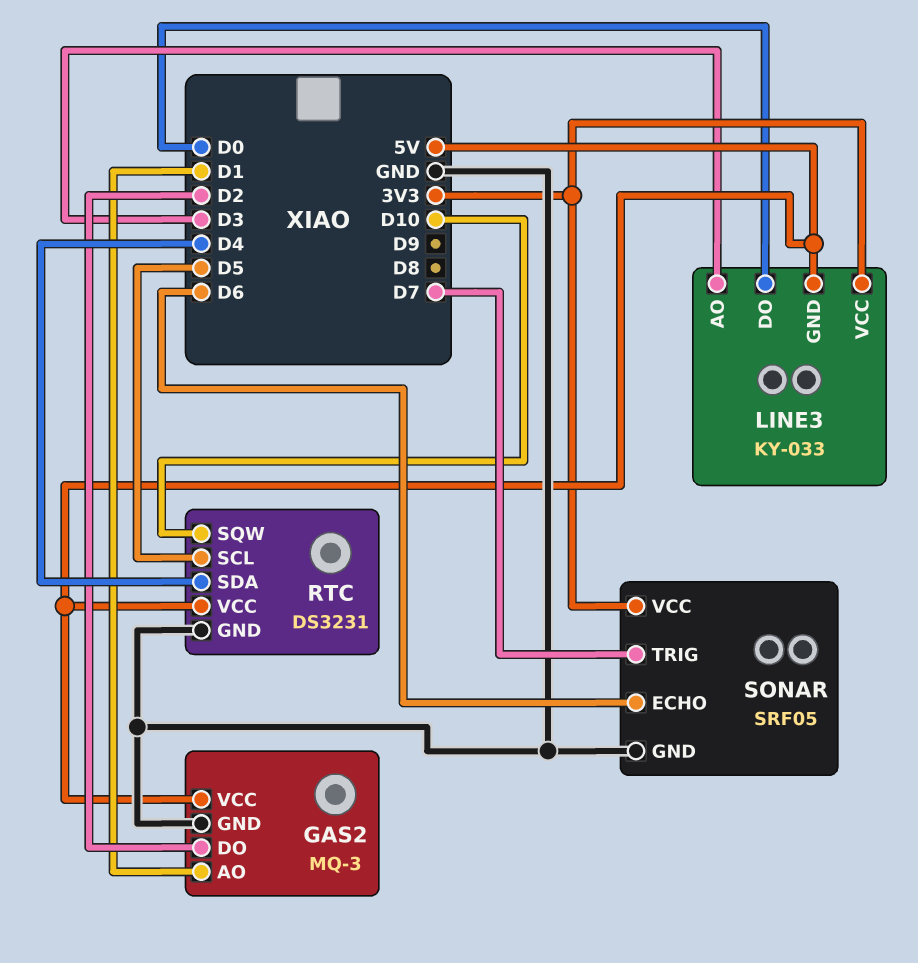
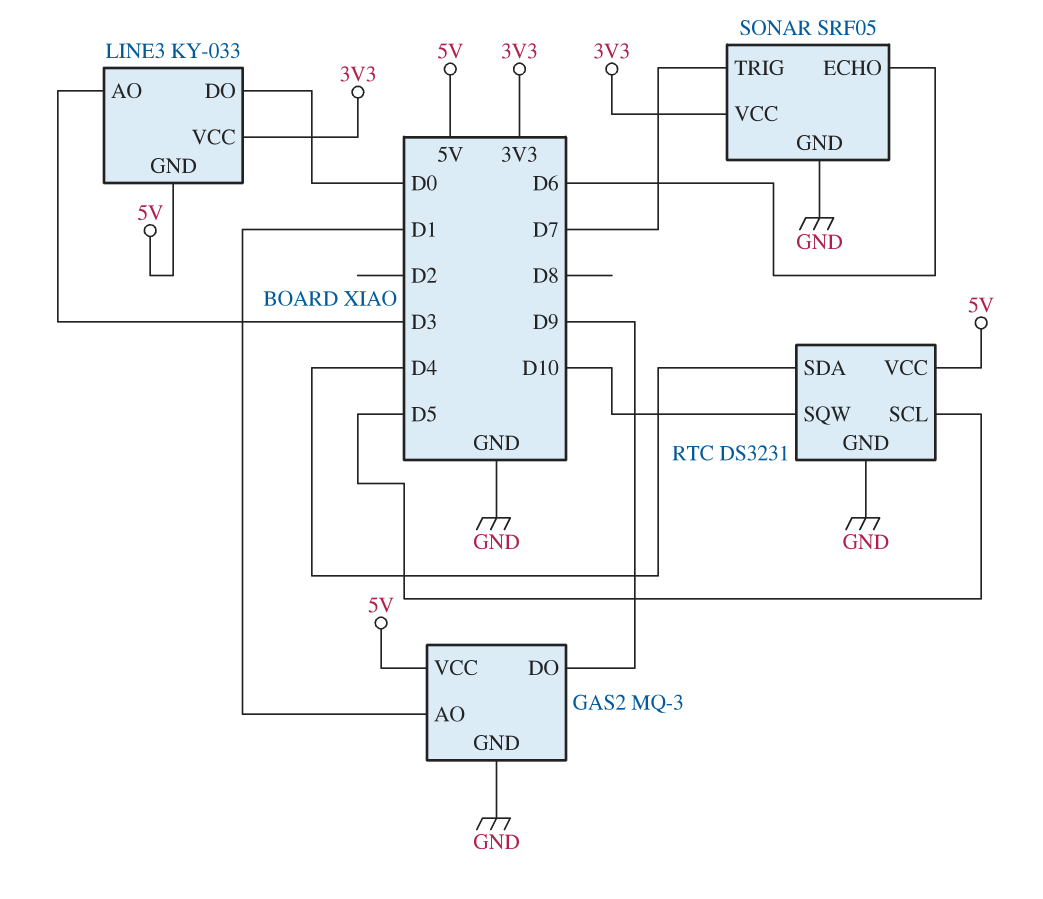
GAS2 pin DO: D2 -> D9

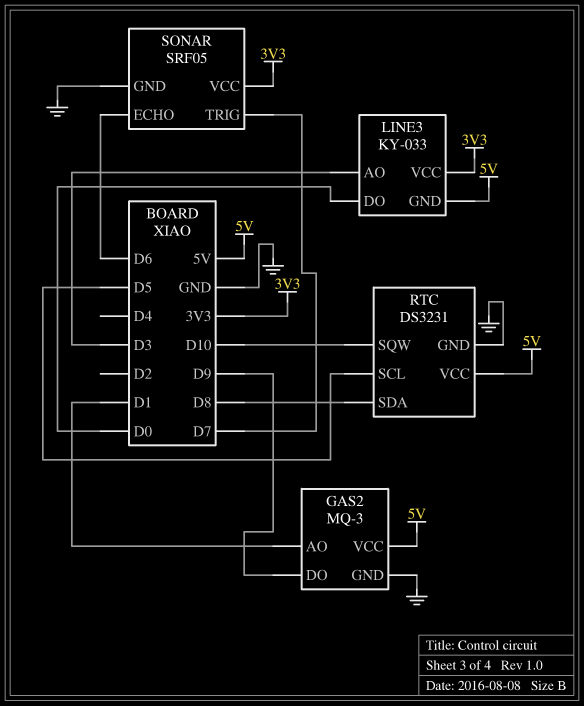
RTC pin SDA: D4 -> D8

